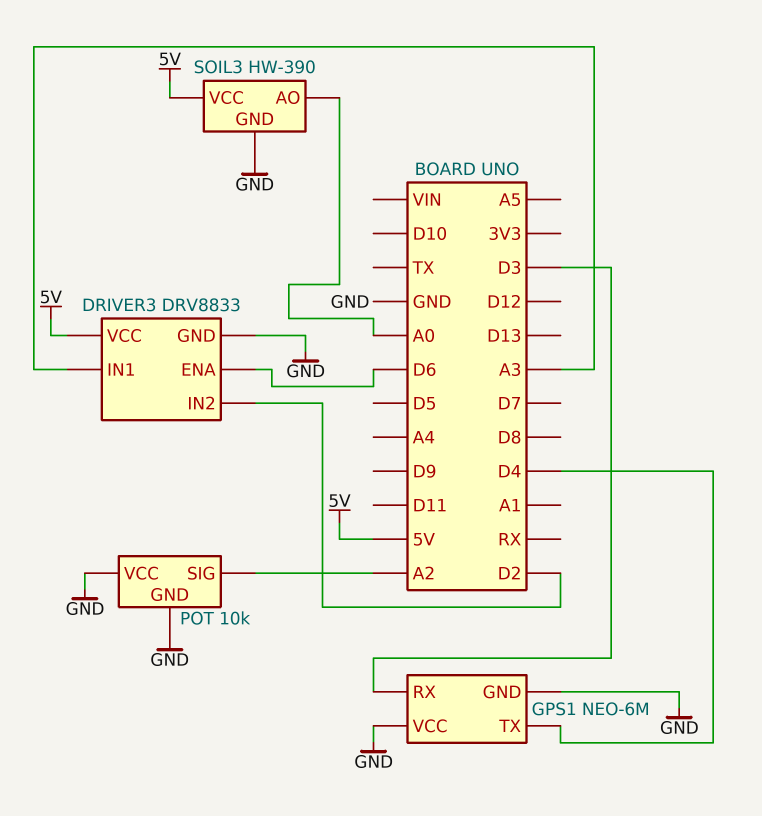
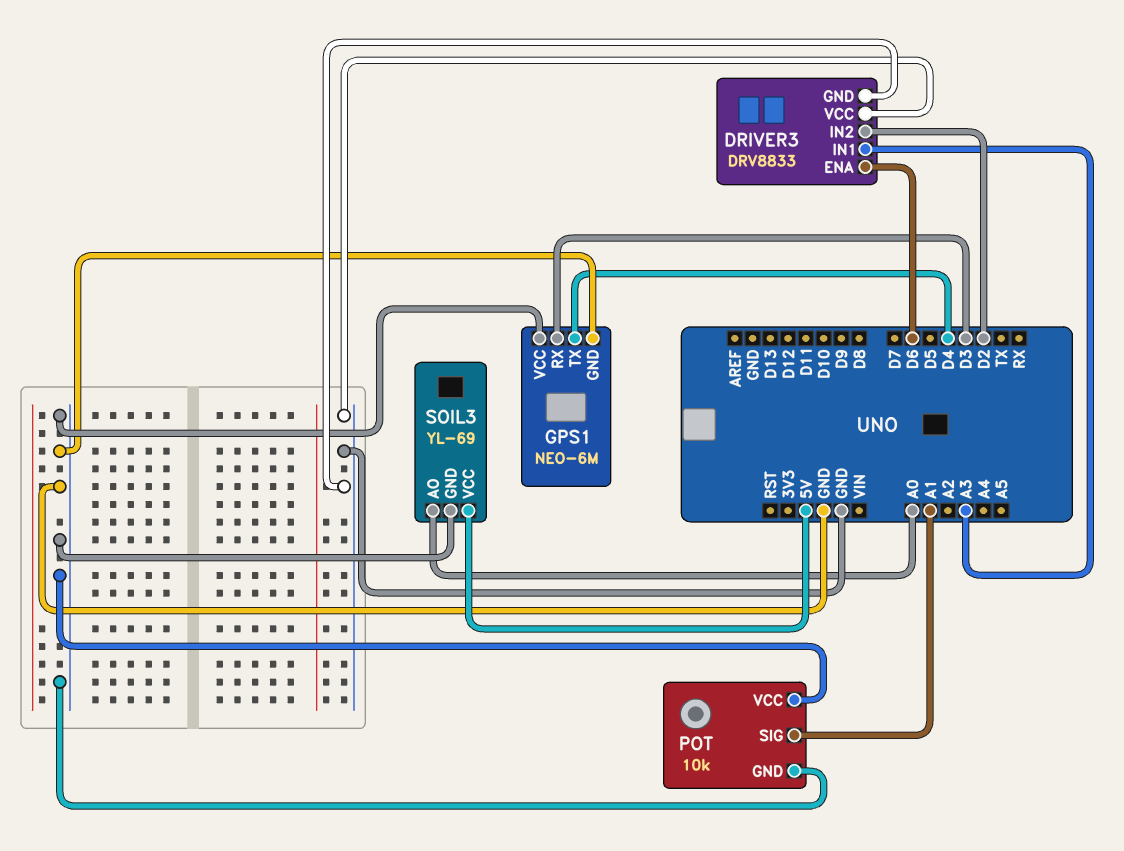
DRIVER3 pin VCC: 5V -> GND
POT pin SIG: A2 -> A1
SOIL3: HW-390 -> YL-69

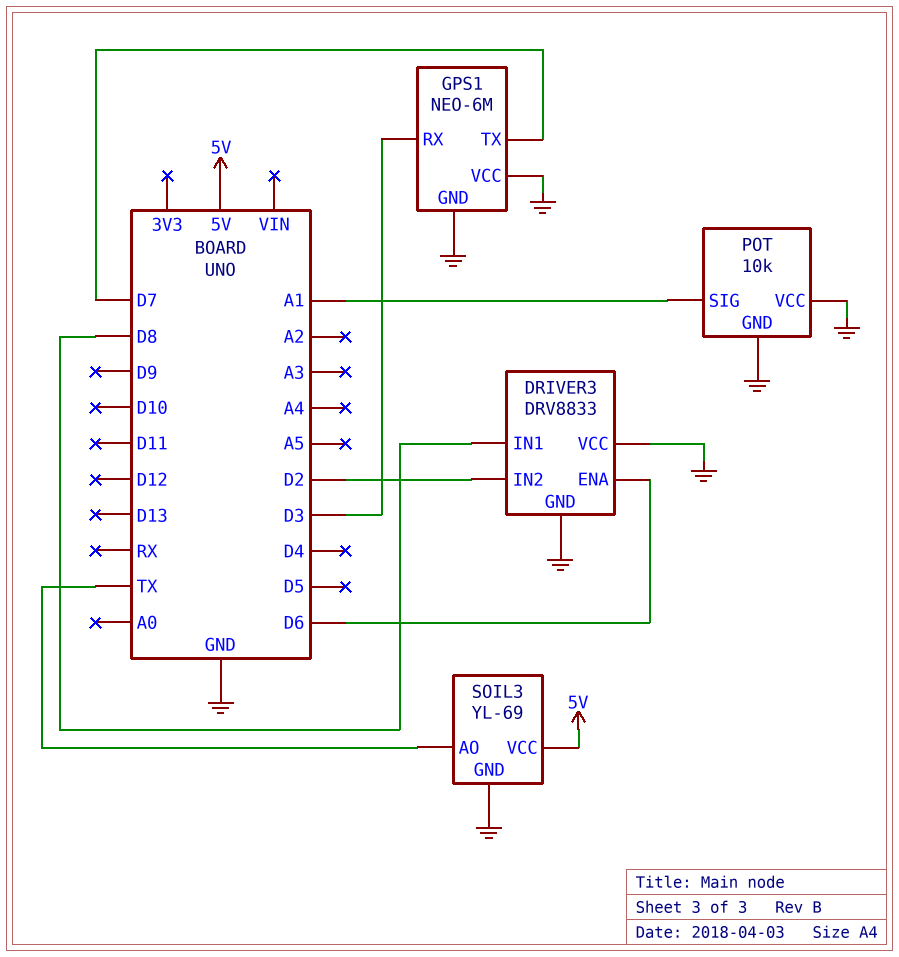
DRIVER3 pin IN1: A3 -> D8
GPS1 pin TX: D4 -> D7
SOIL3 pin AO: A0 -> TX

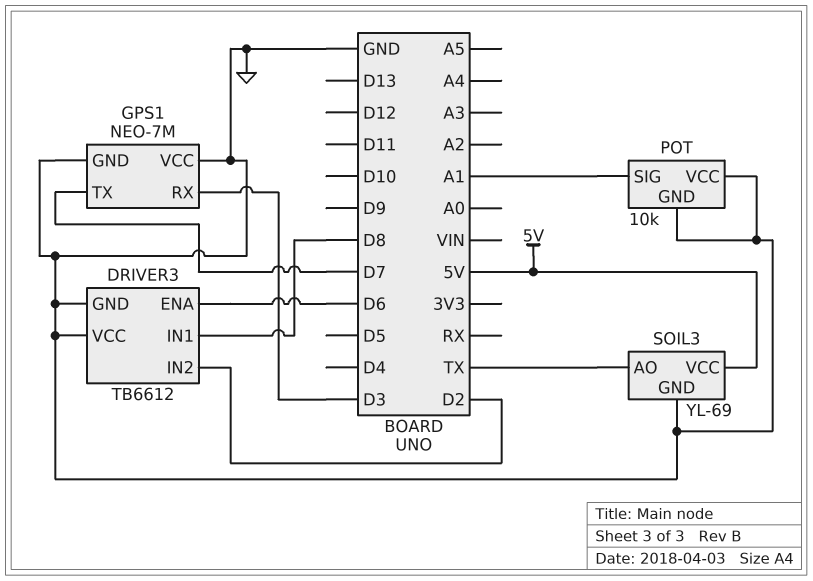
DRIVER3: DRV8833 -> TB6612
GPS1: NEO-6M -> NEO-7M

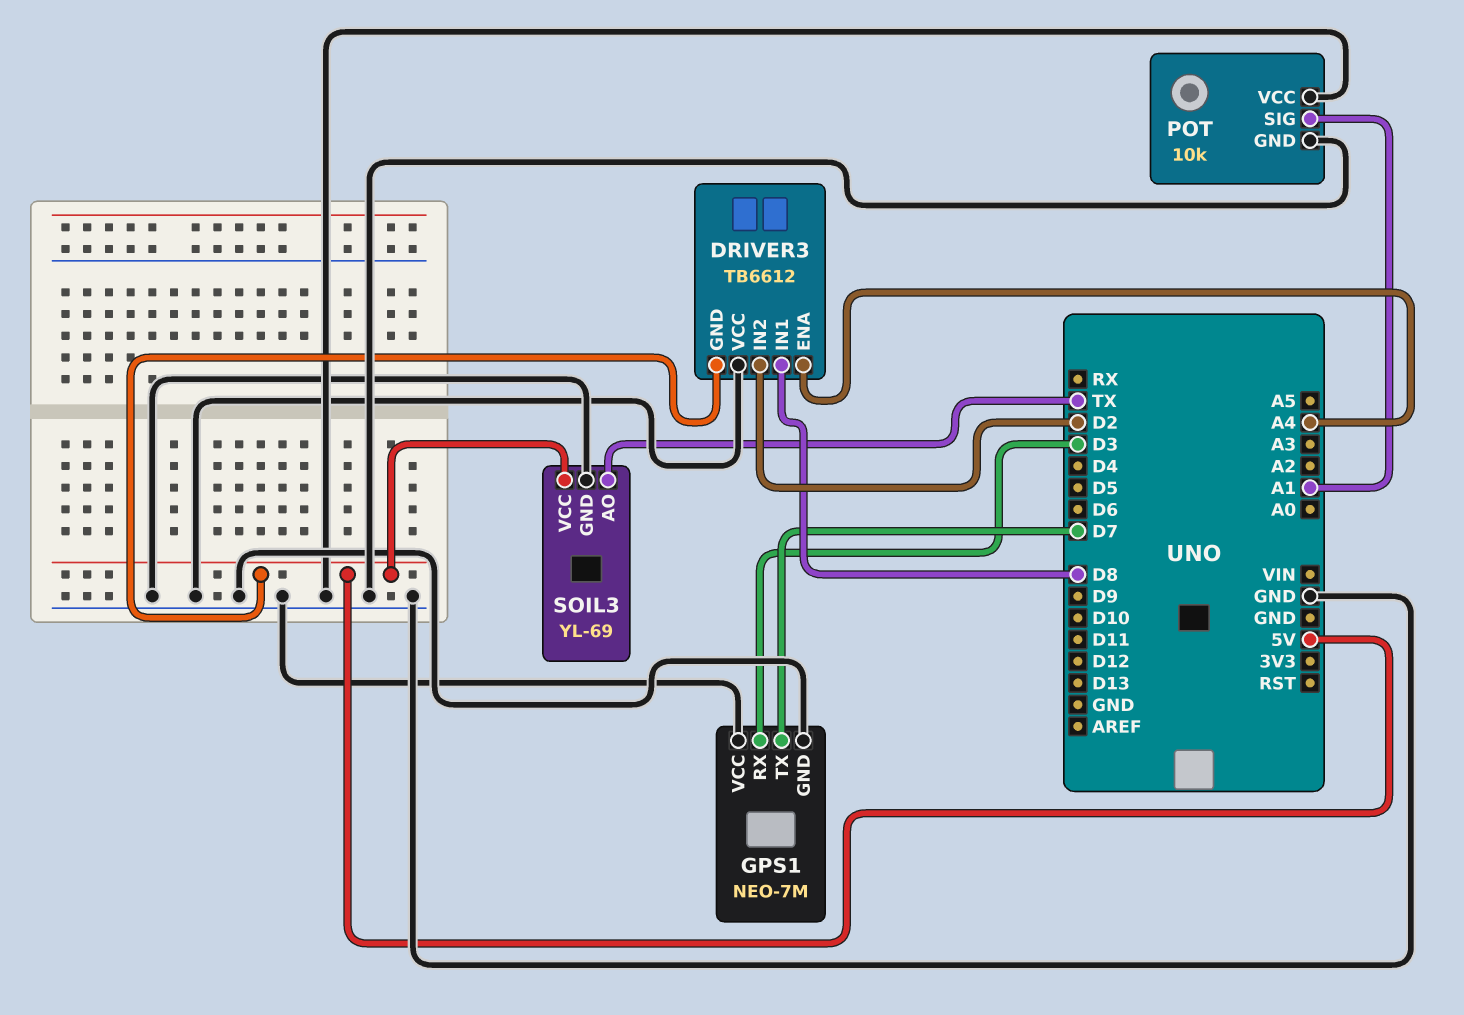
DRIVER3 pin ENA: D6 -> A4
DRIVER3 pin GND: GND -> 5V

